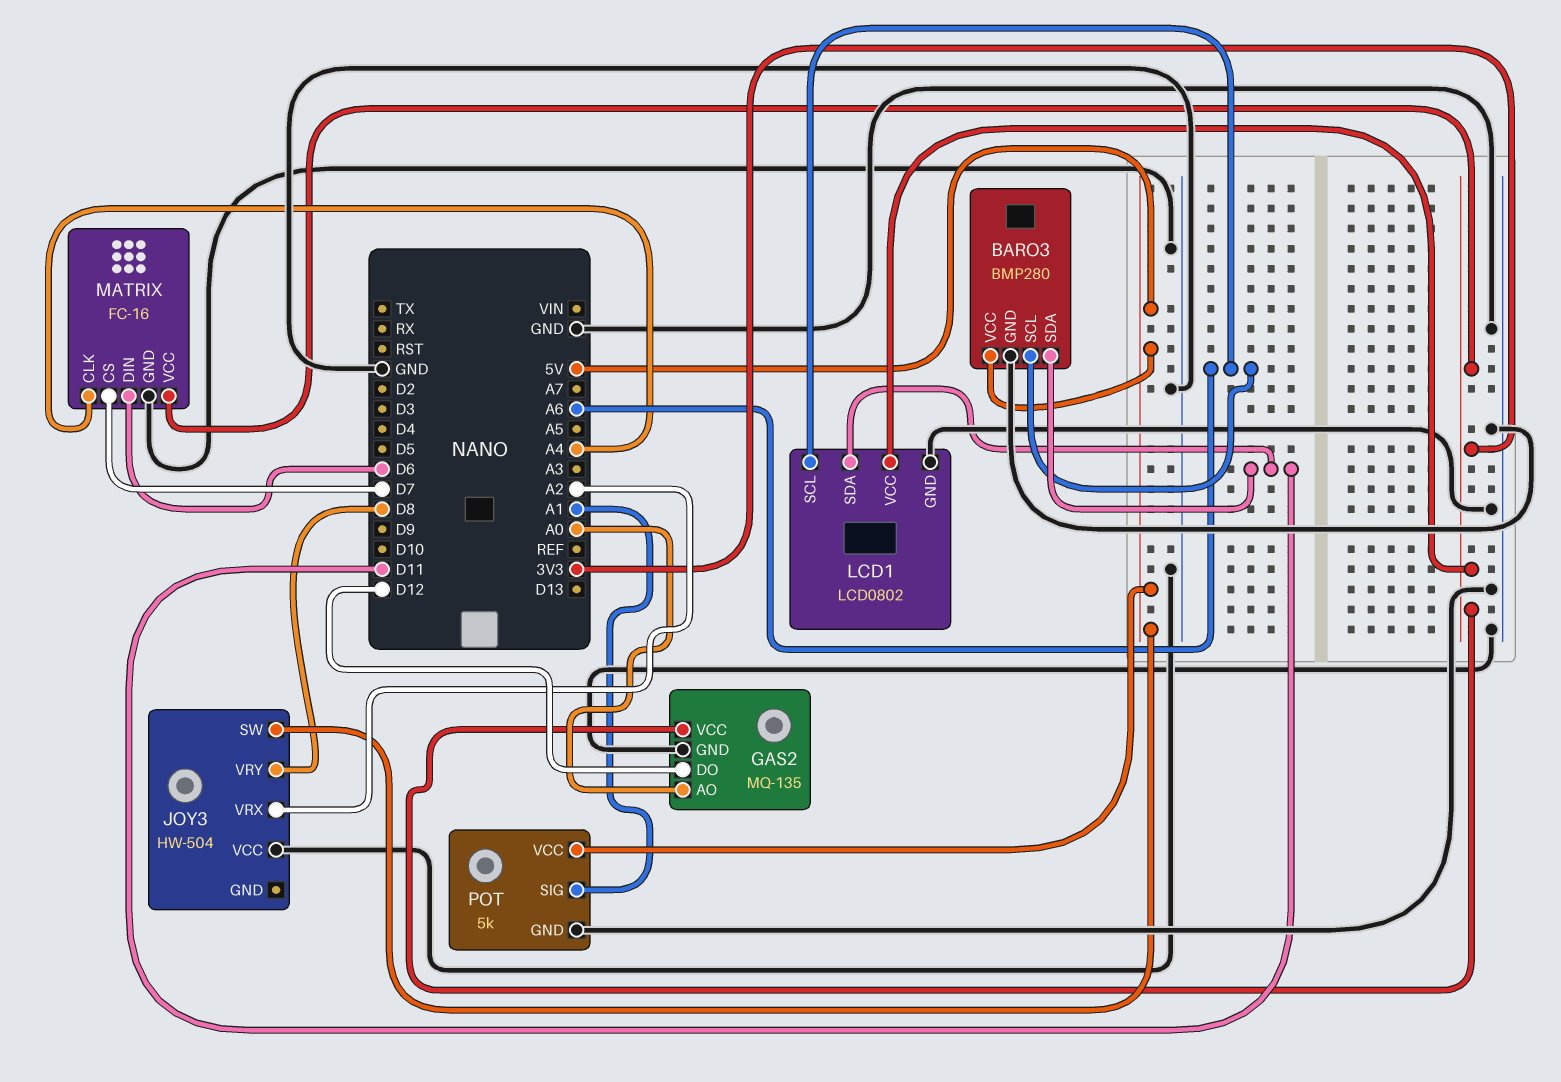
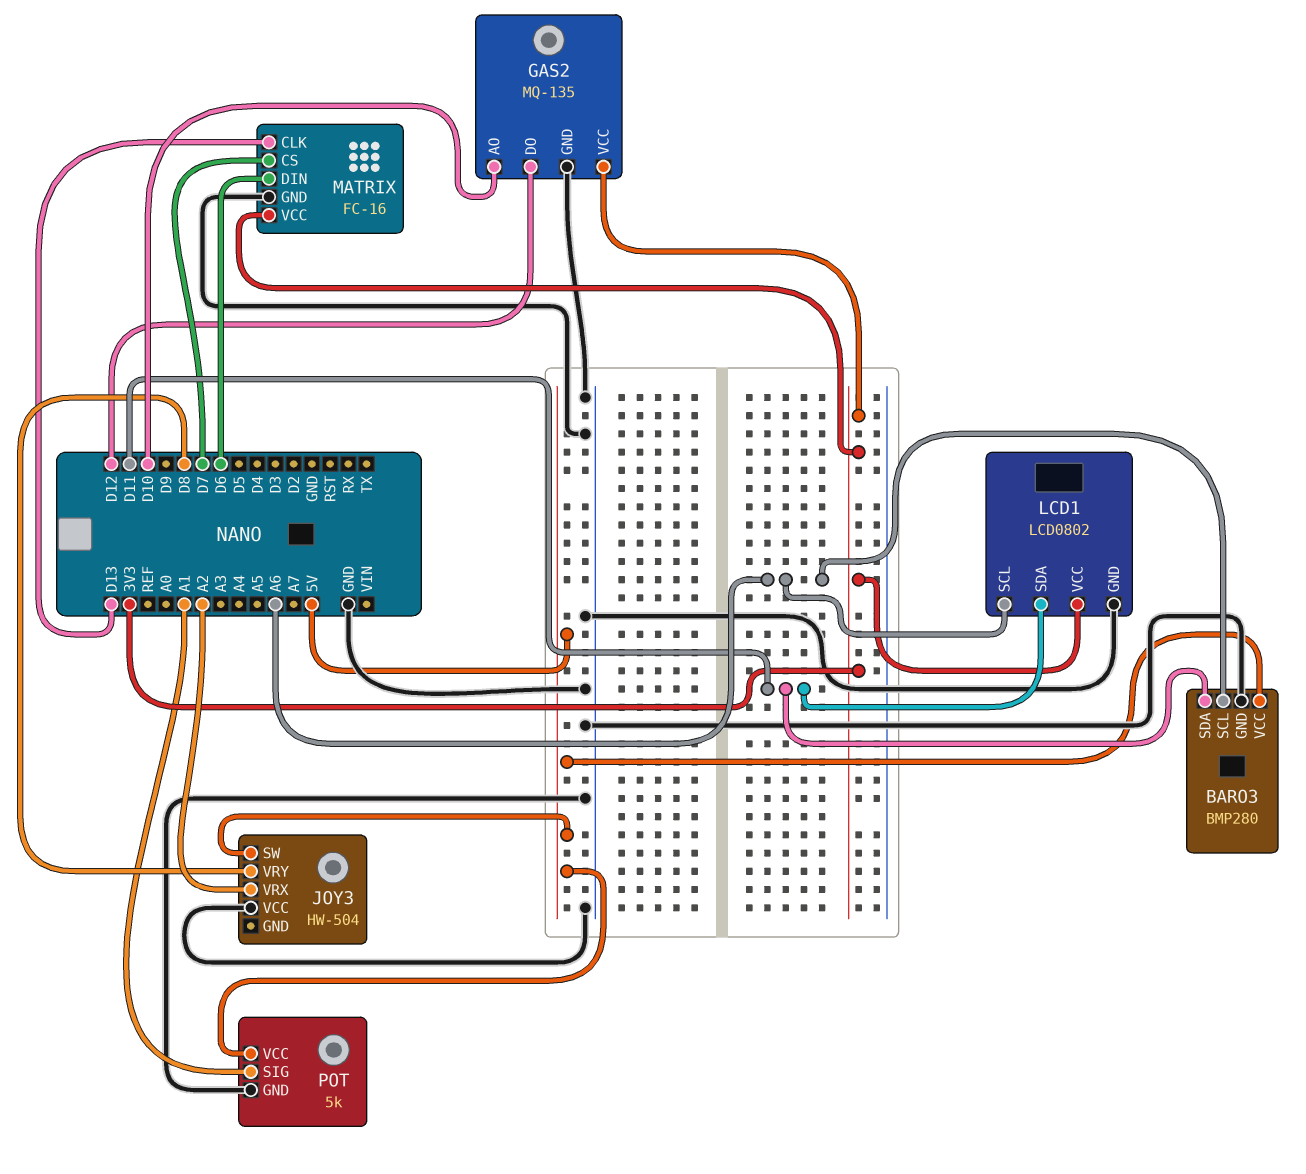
GAS2 pin AO: A0 -> D10
MATRIX pin CLK: A4 -> D13

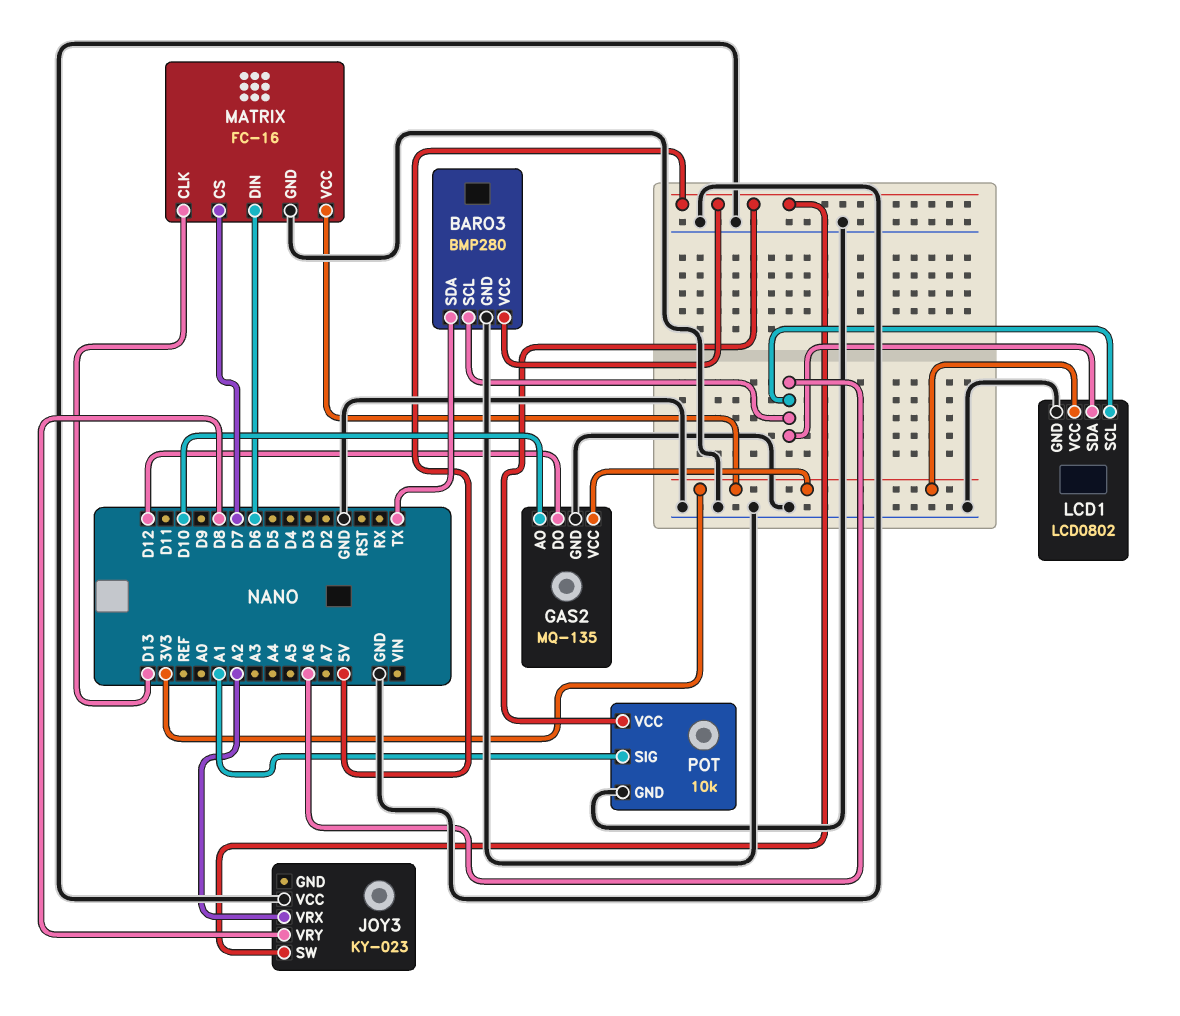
BARO3 pin SDA: D11 -> TX
JOY3: HW-504 -> KY-023
LCD1 pin SDA: D11 -> A6
POT: 5k -> 10k

